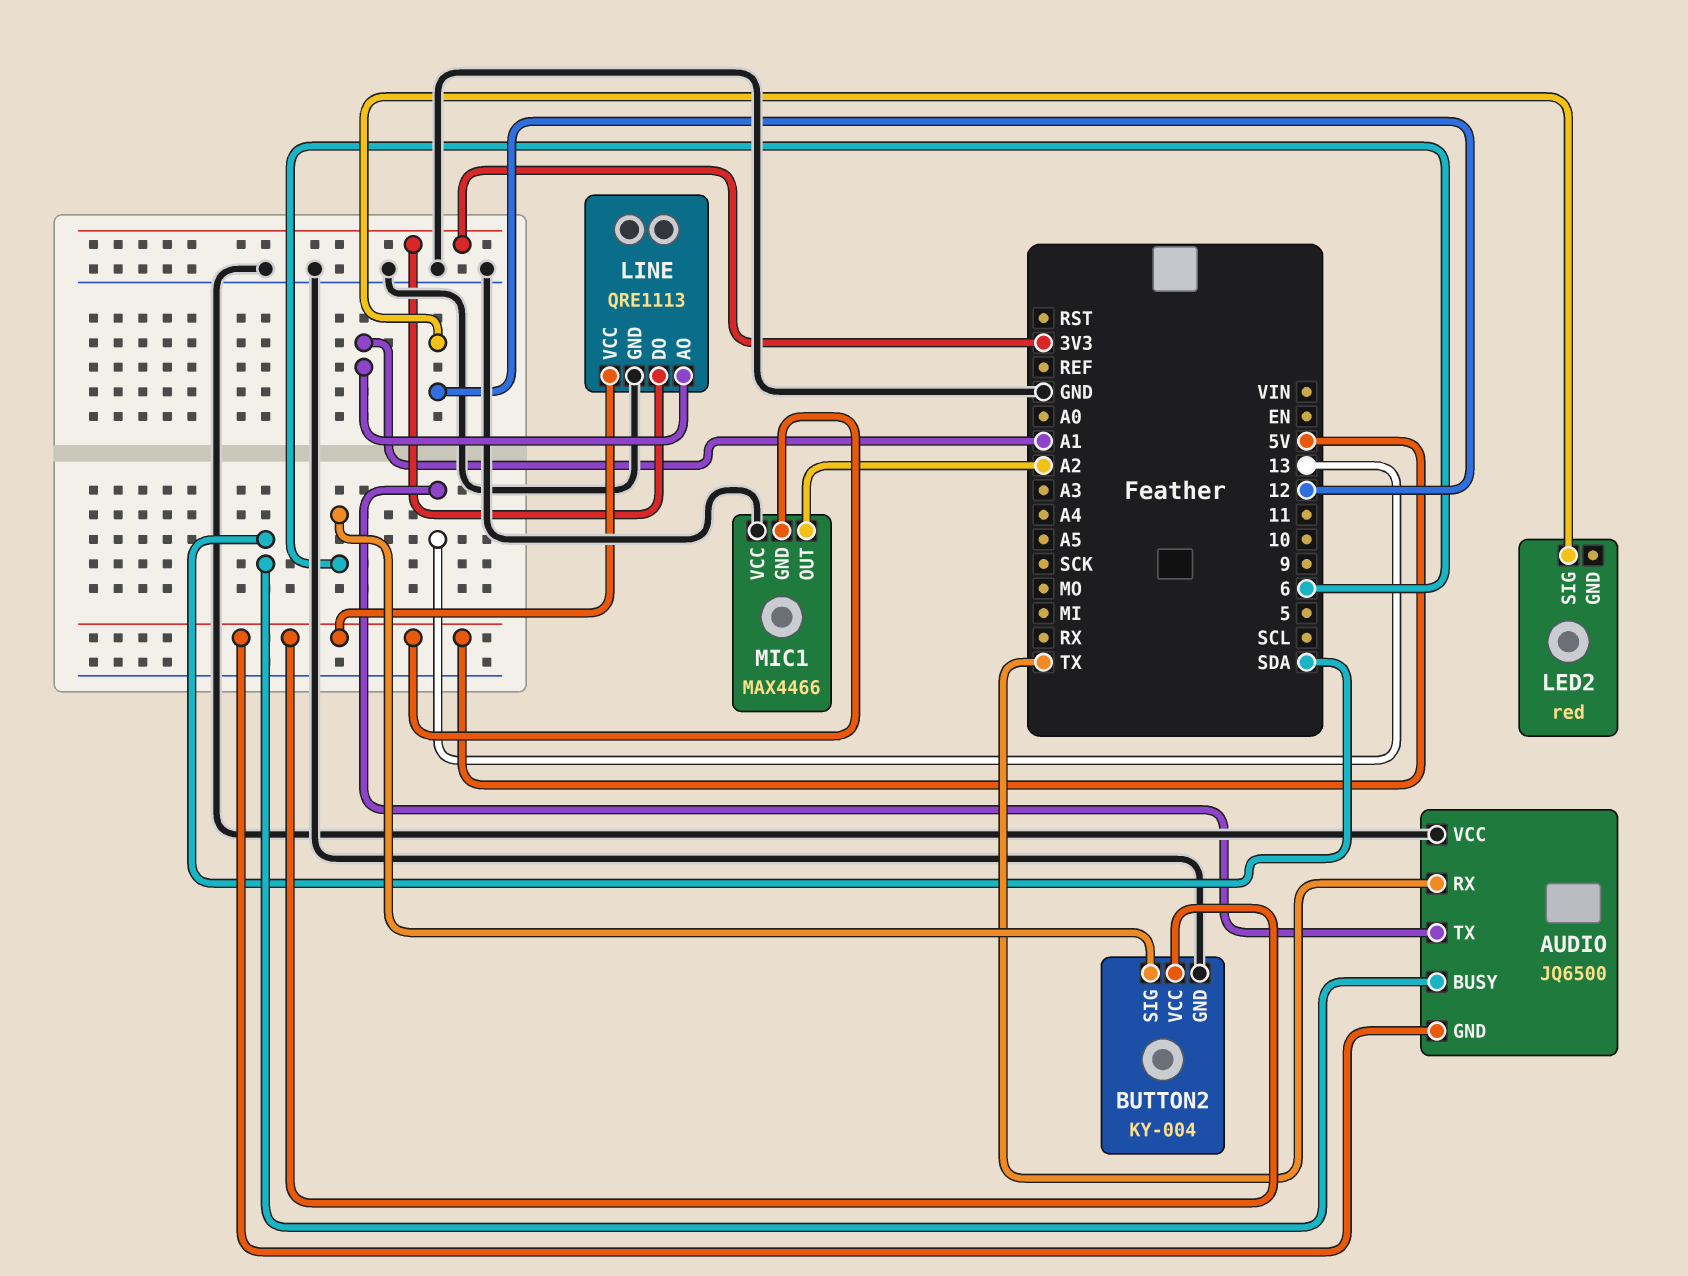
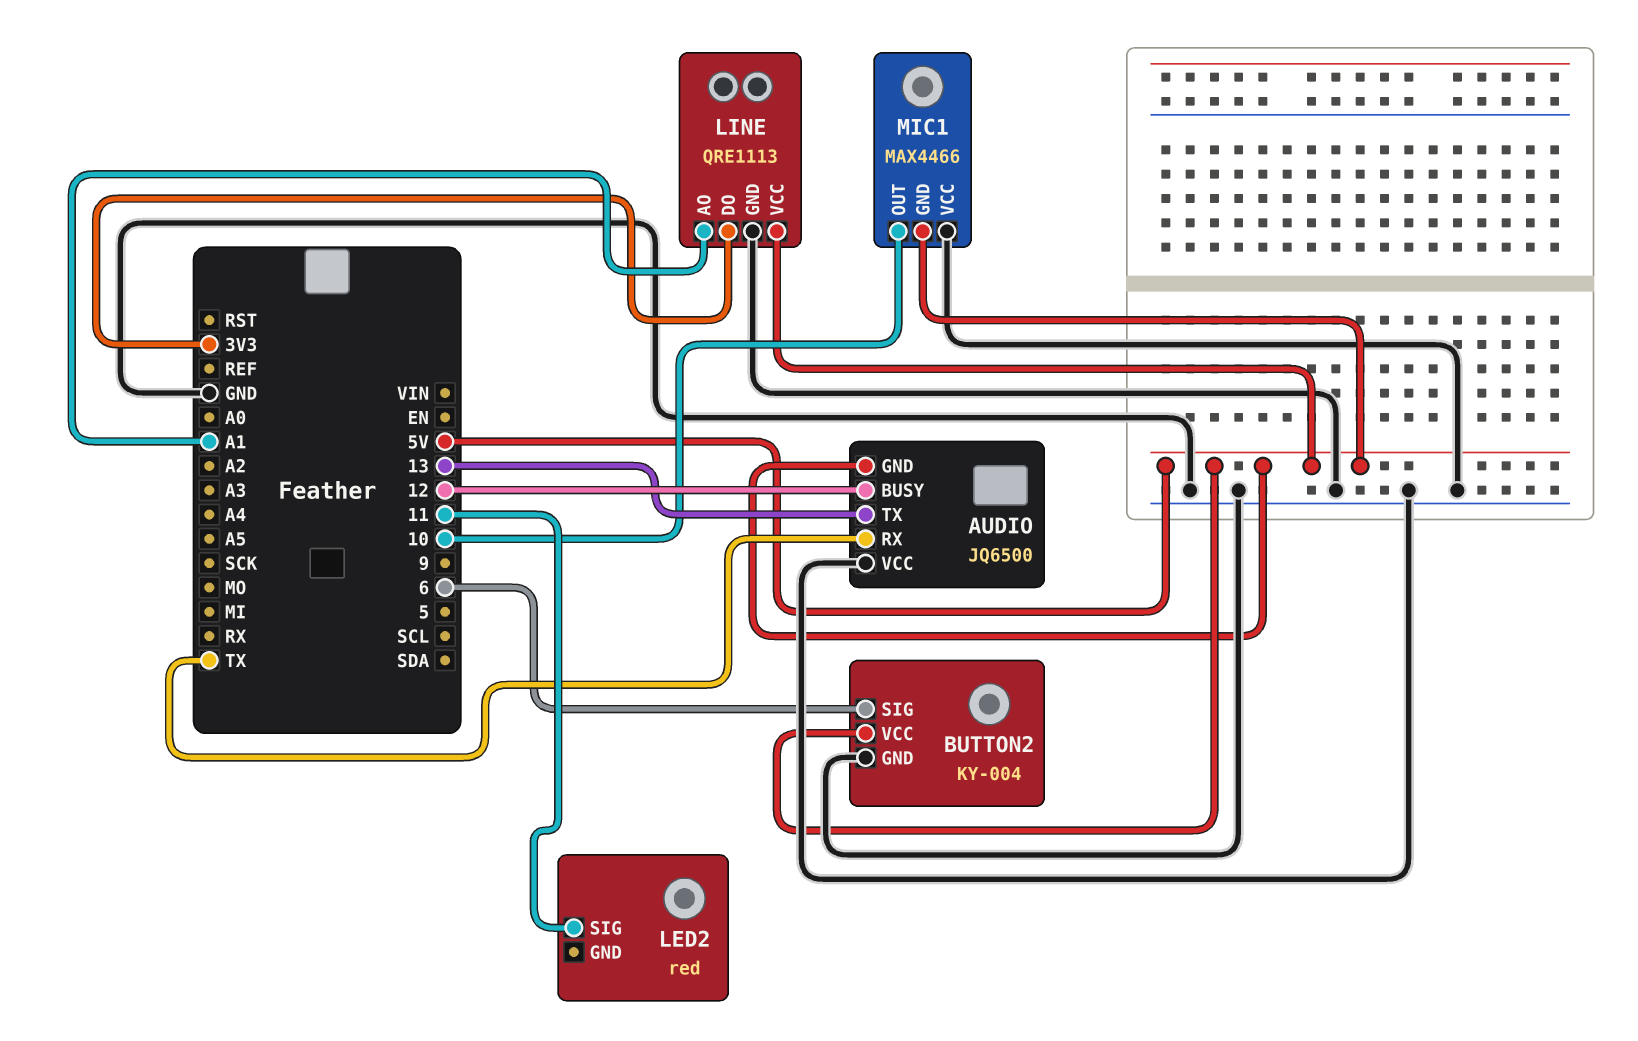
AUDIO pin BUSY: SDA -> 12
LED2 pin SIG: 12 -> 11
MIC1 pin OUT: A2 -> 10

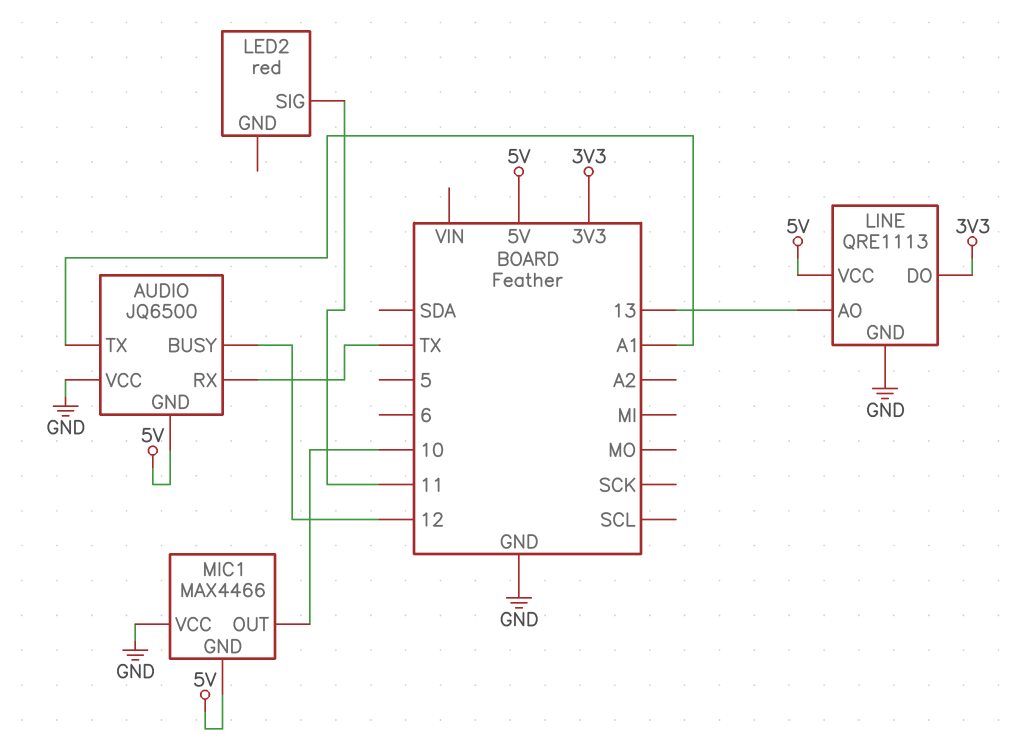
AUDIO pin TX: 13 -> A1
BUTTON2: KY-004 -> none
BUTTON2 pin GND: GND -> none
BUTTON2 pin SIG: 6 -> none
BUTTON2 pin VCC: 5V -> none
LINE pin AO: A1 -> 13

